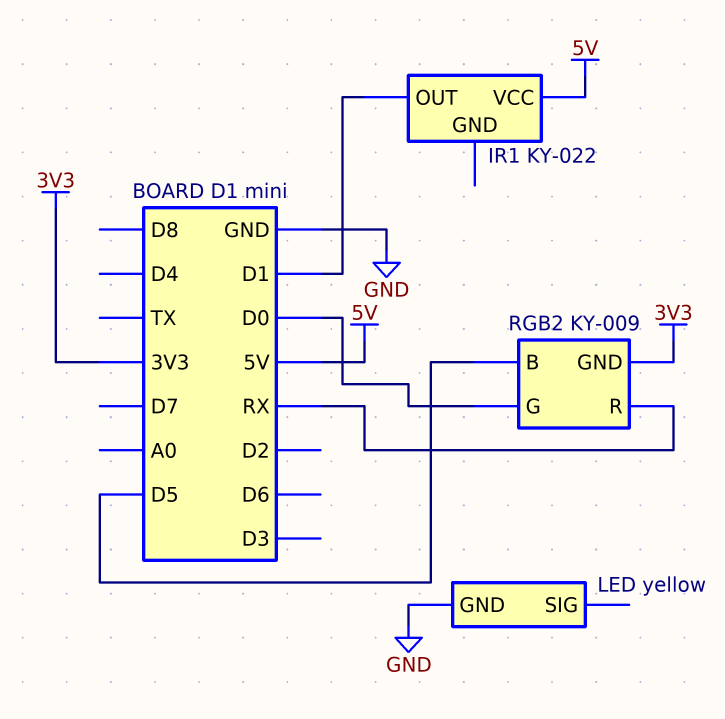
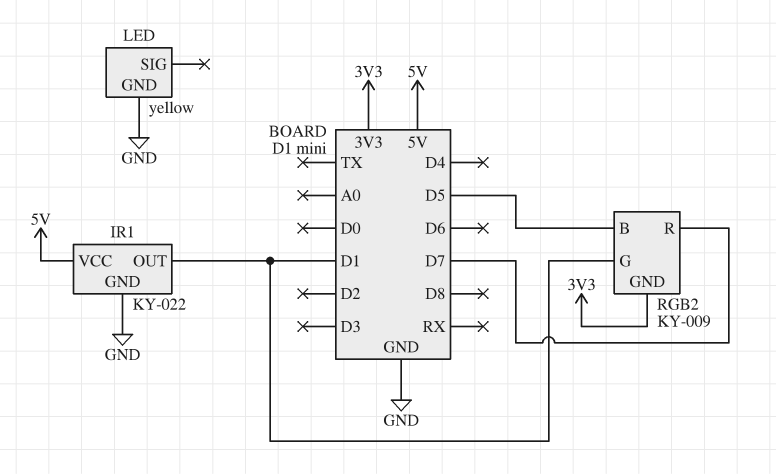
IR1 pin GND: none -> GND
RGB2 pin G: D0 -> D1
RGB2 pin R: RX -> D7

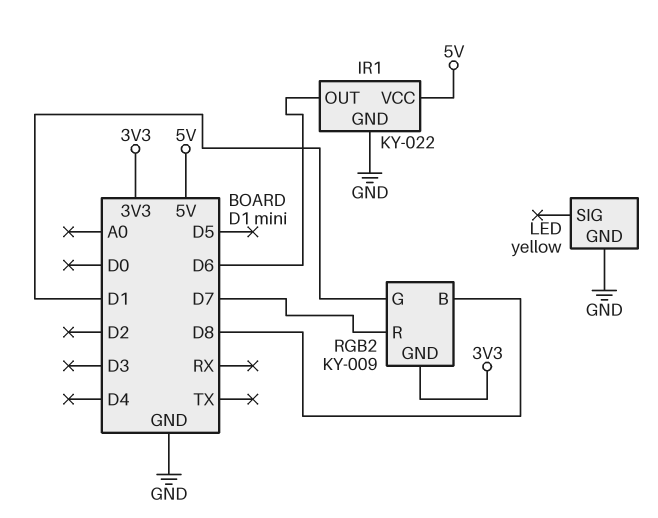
IR1 pin OUT: D1 -> D6
RGB2 pin B: D5 -> D8

